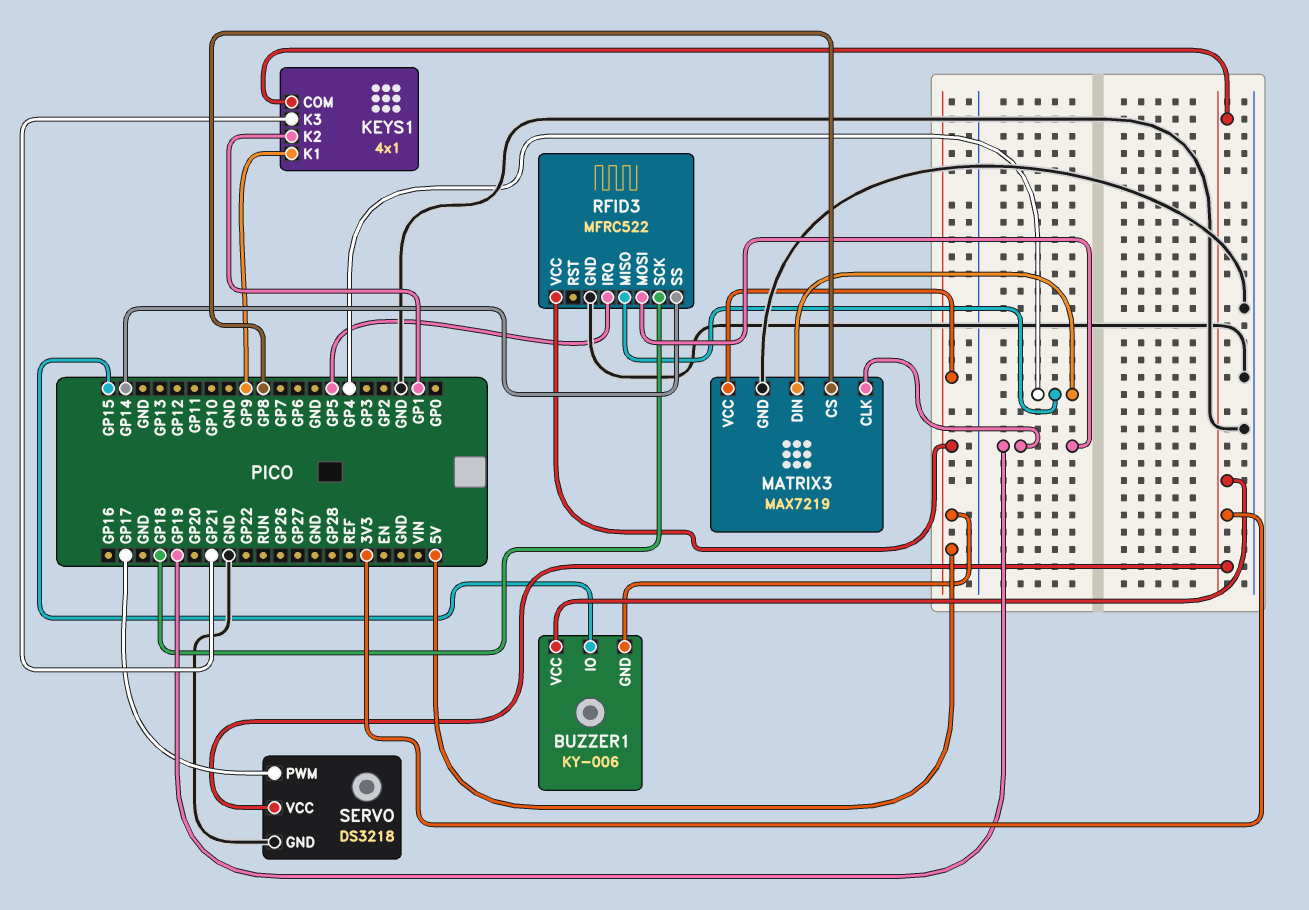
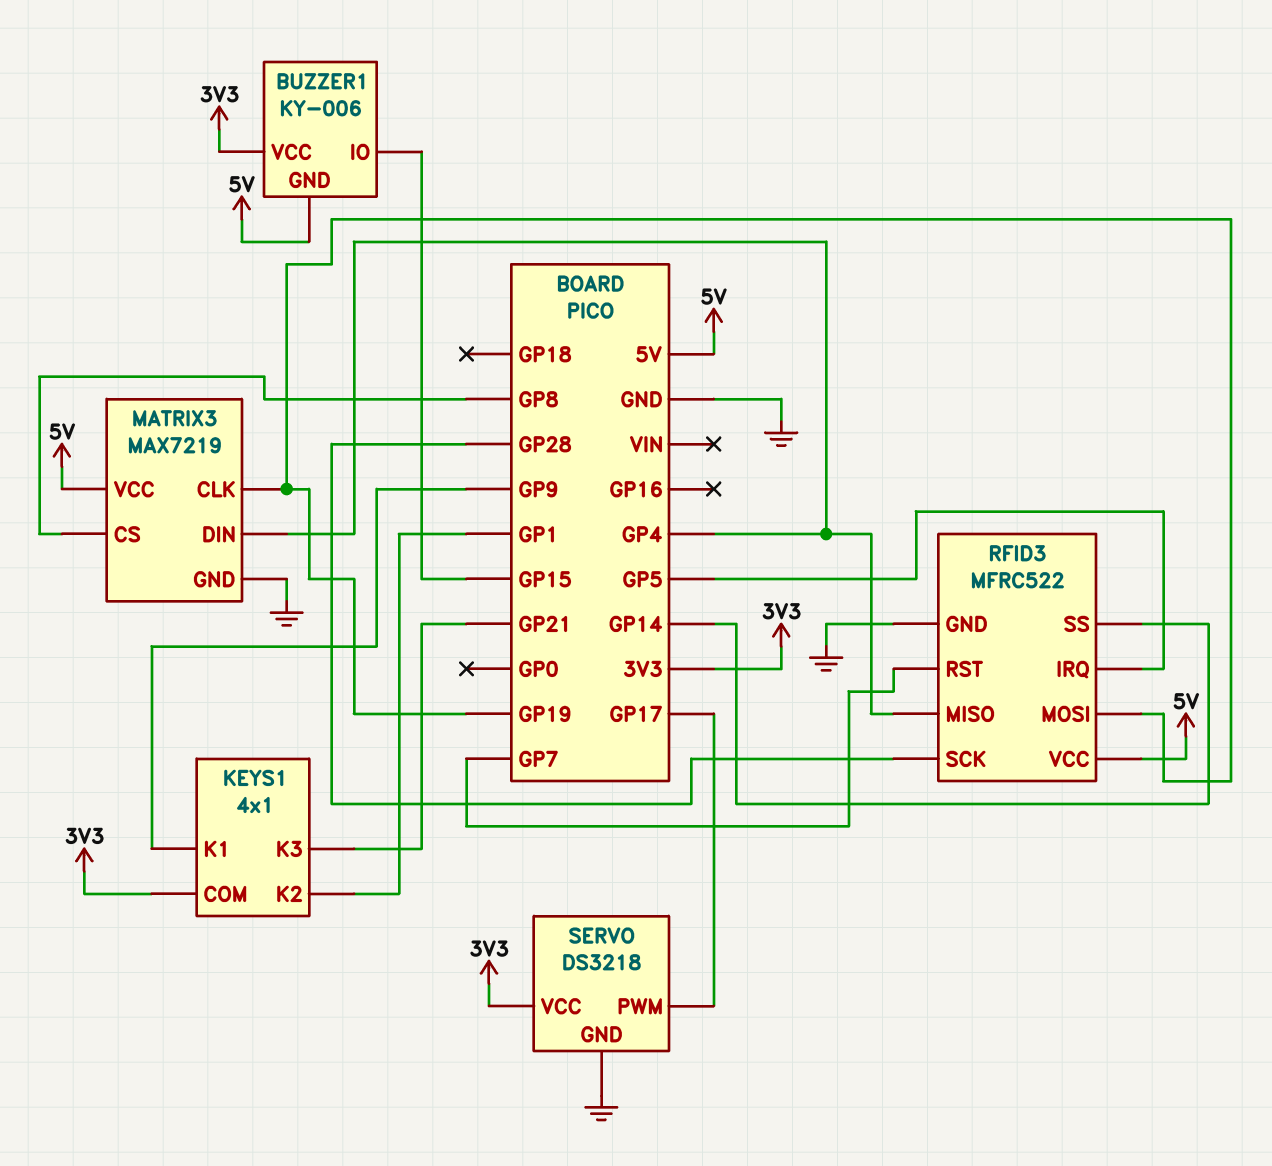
RFID3 pin RST: none -> GP7
RFID3 pin SCK: GP18 -> GP28

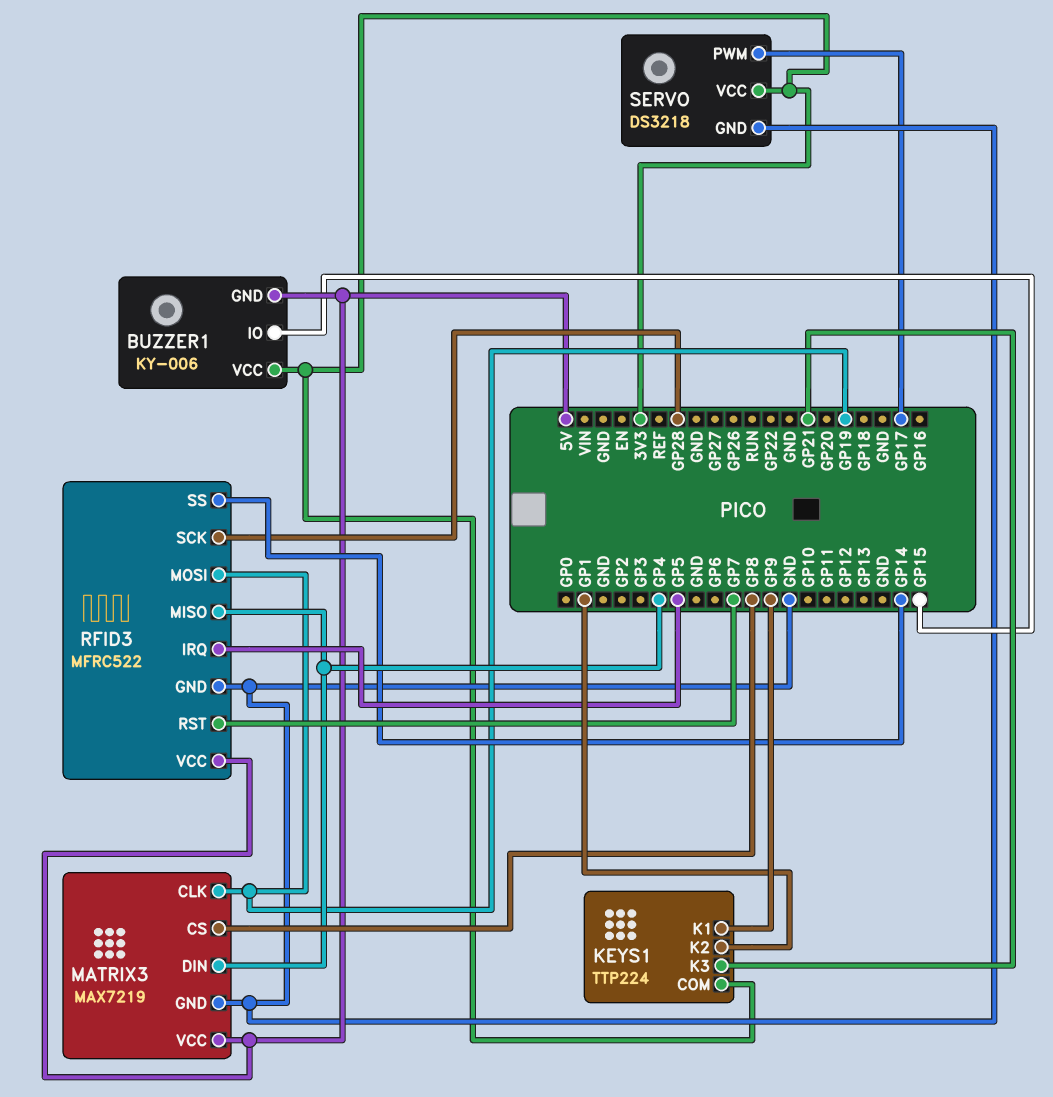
KEYS1: 4x1 -> TTP224

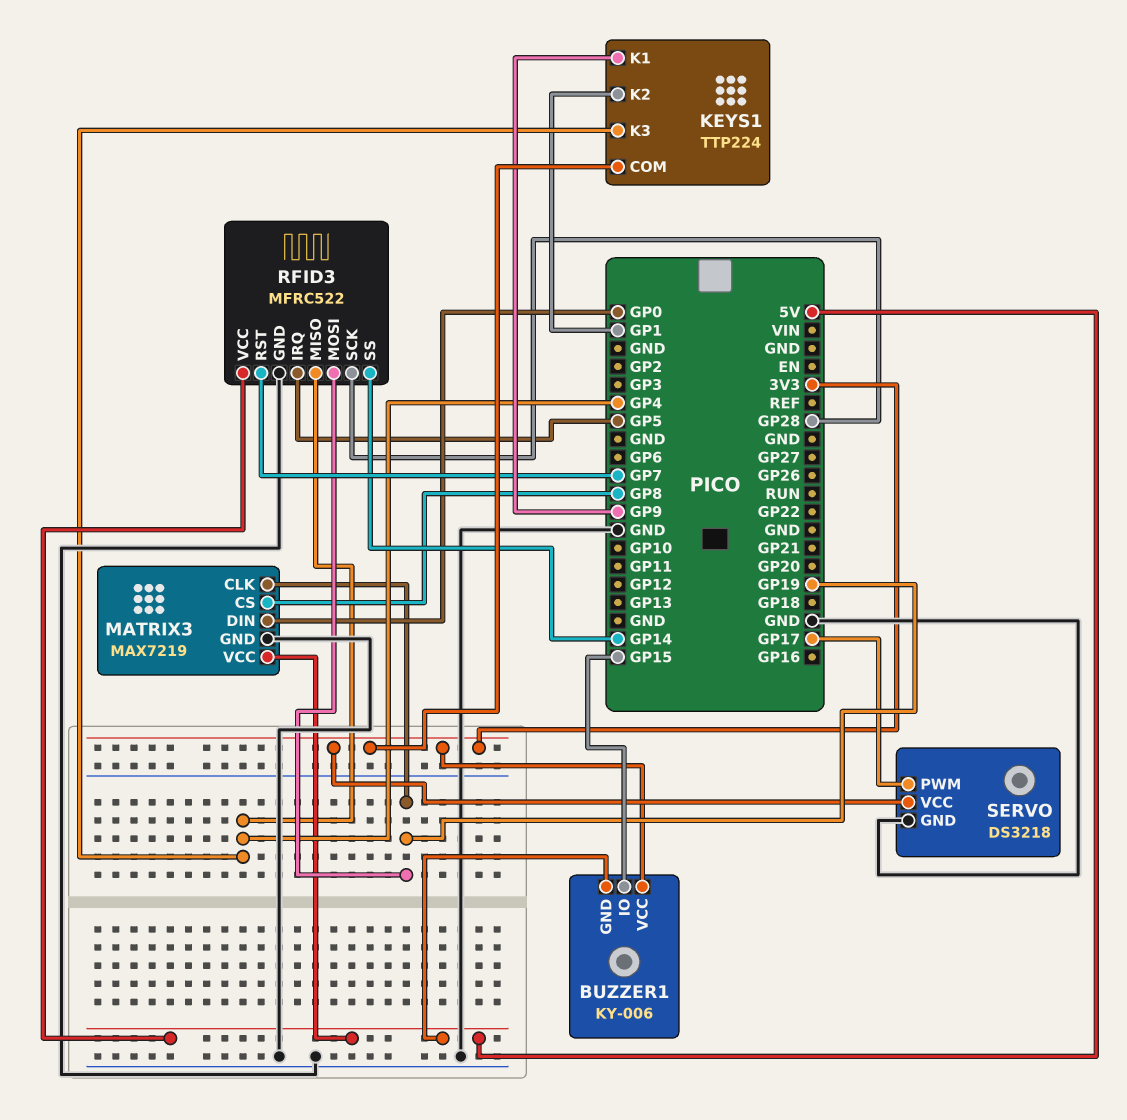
KEYS1 pin K3: GP21 -> GP4
MATRIX3 pin DIN: GP4 -> GP0

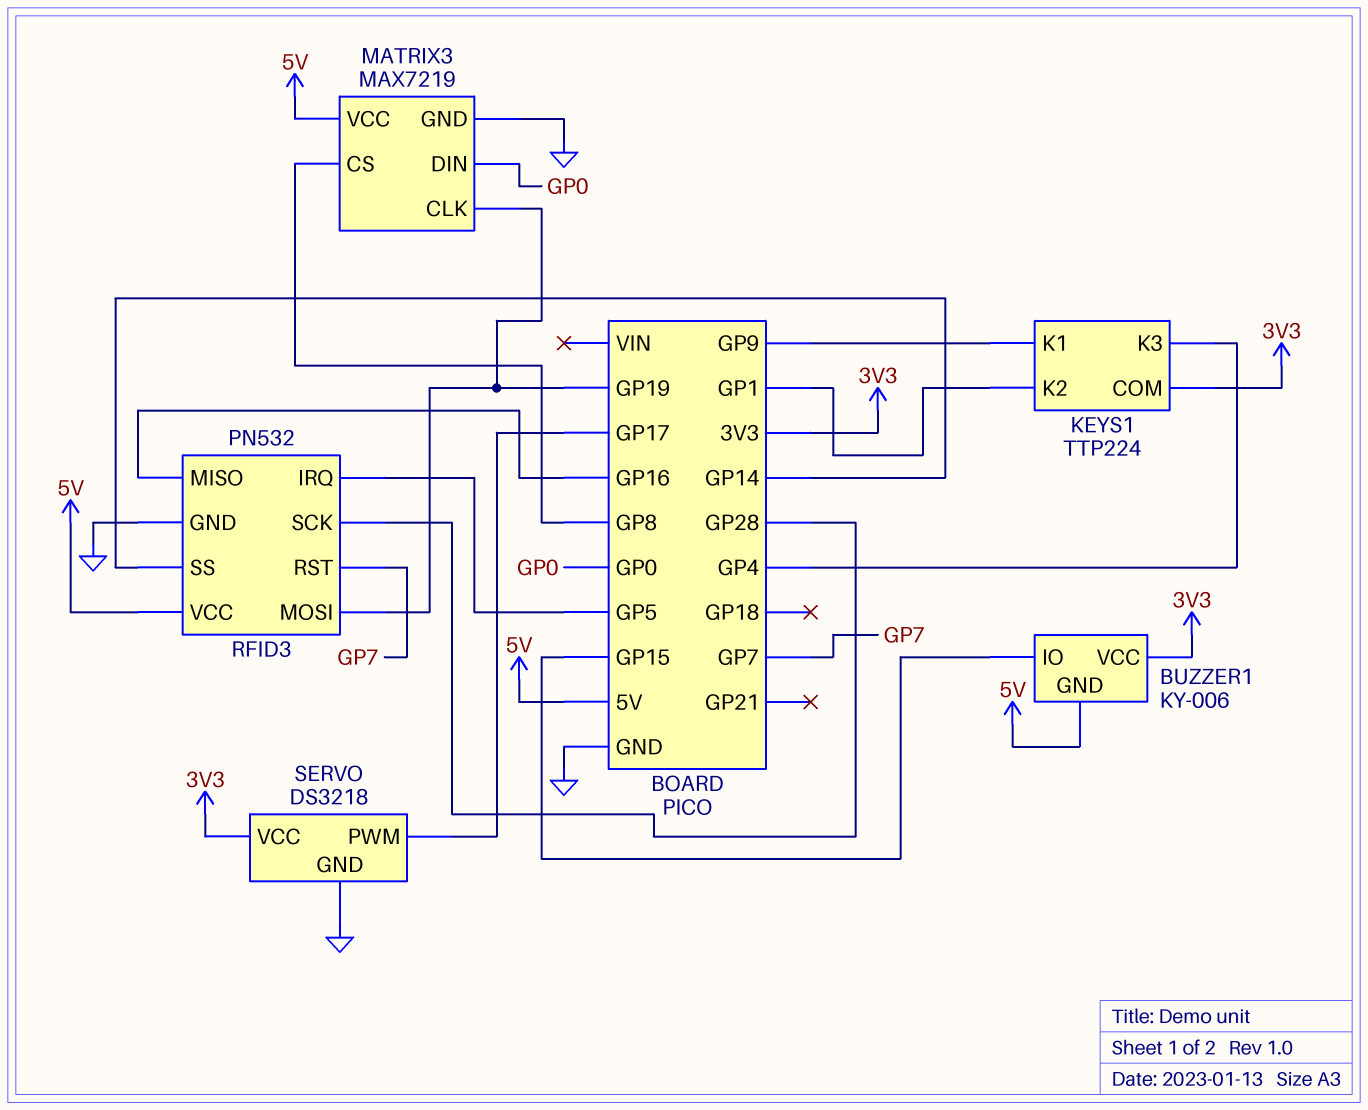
RFID3: MFRC522 -> PN532
RFID3 pin MISO: GP4 -> GP16

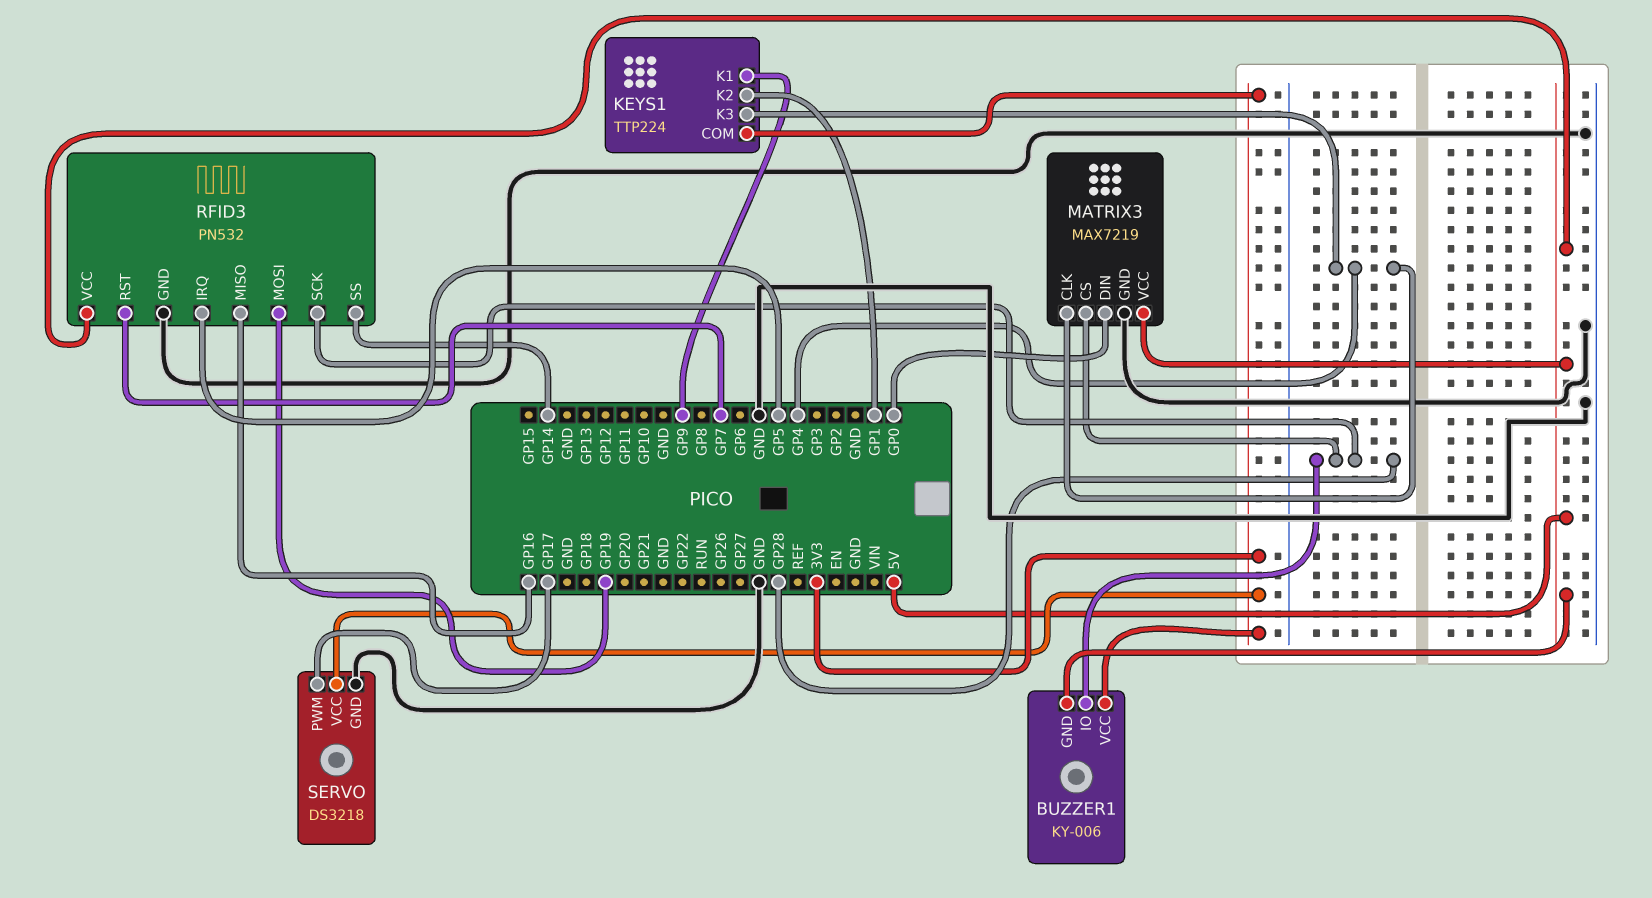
BUZZER1 pin IO: GP15 -> GP28
MATRIX3 pin CLK: GP19 -> GP4
MATRIX3 pin CS: GP8 -> GP28

